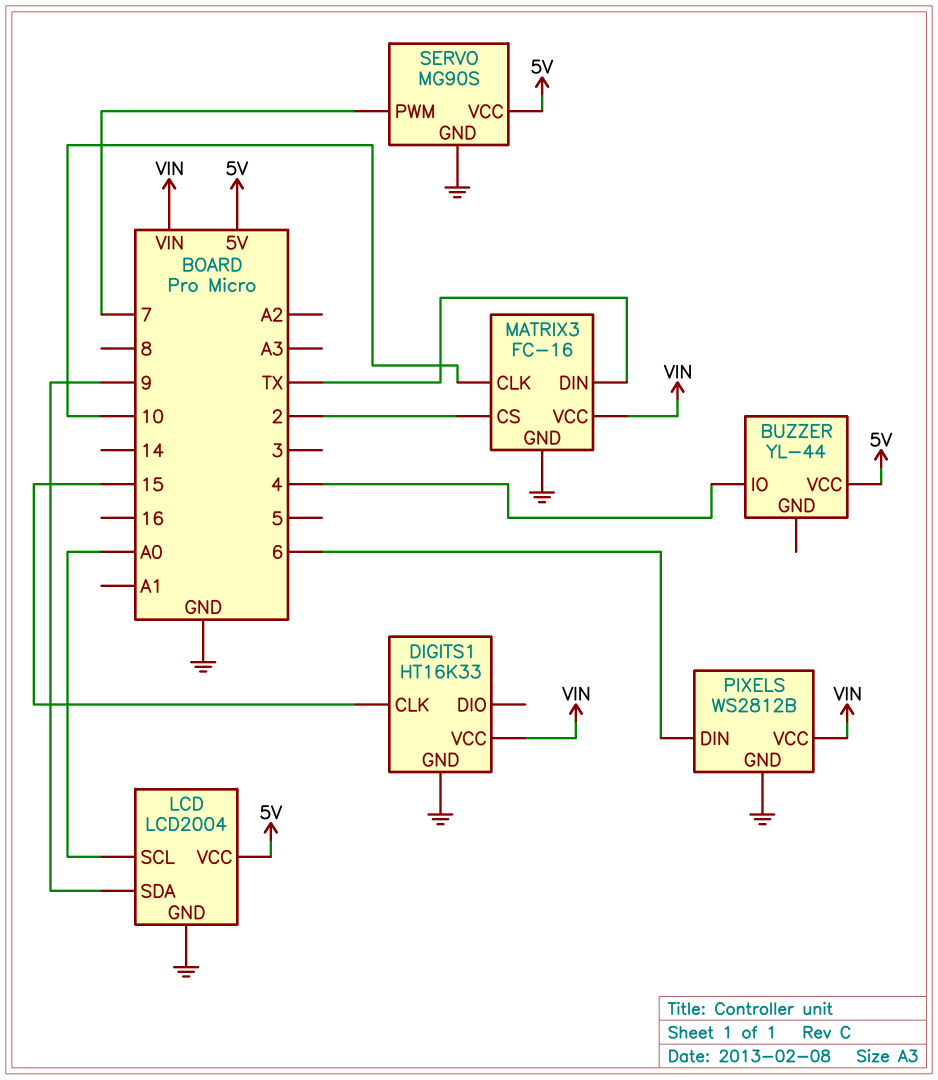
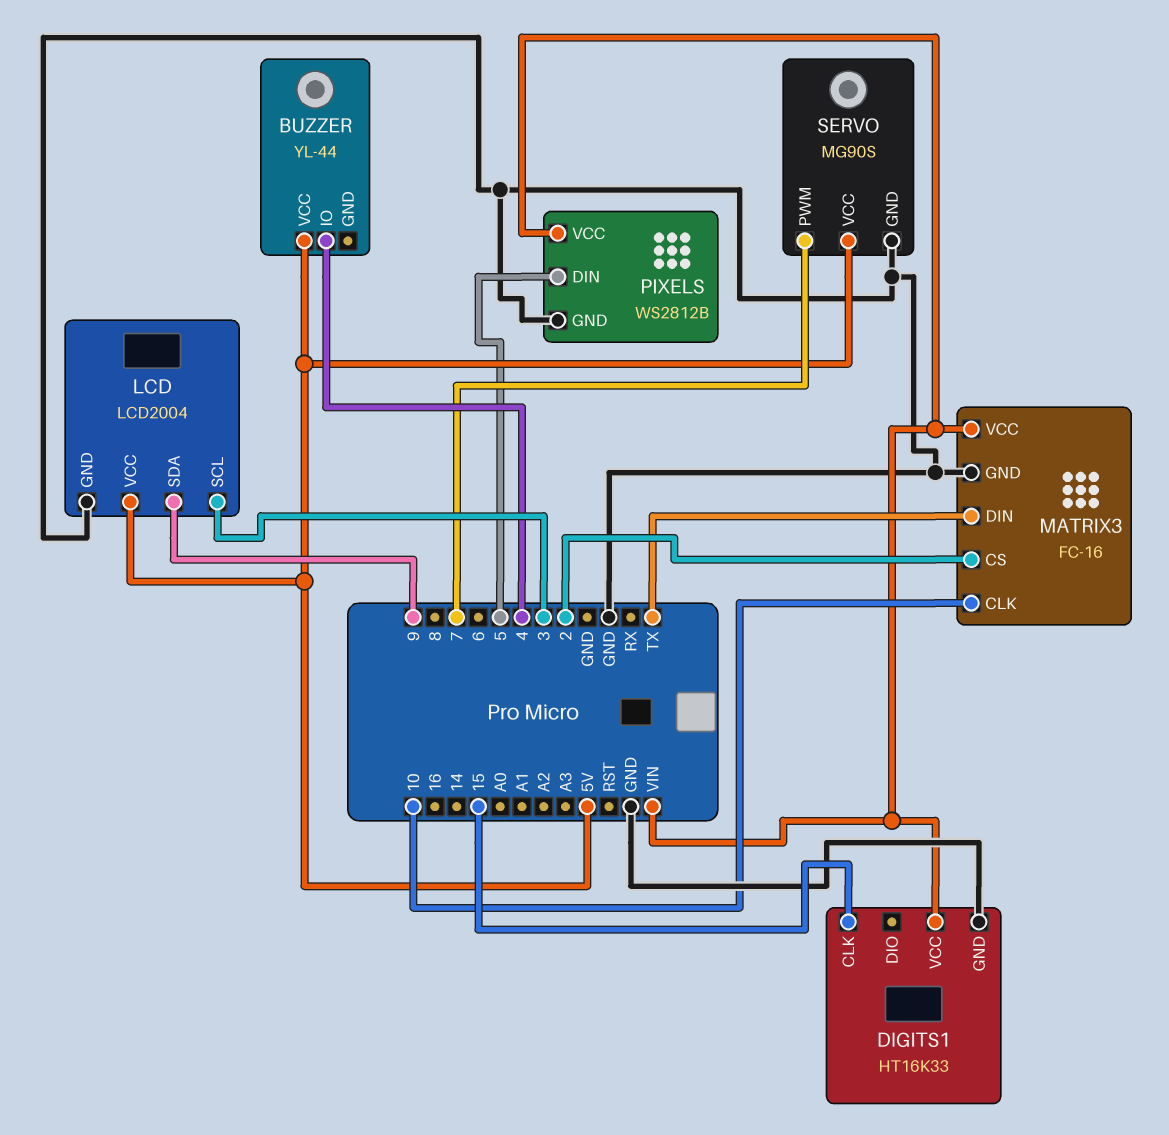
LCD pin SCL: A0 -> 3
PIXELS pin DIN: 6 -> 5

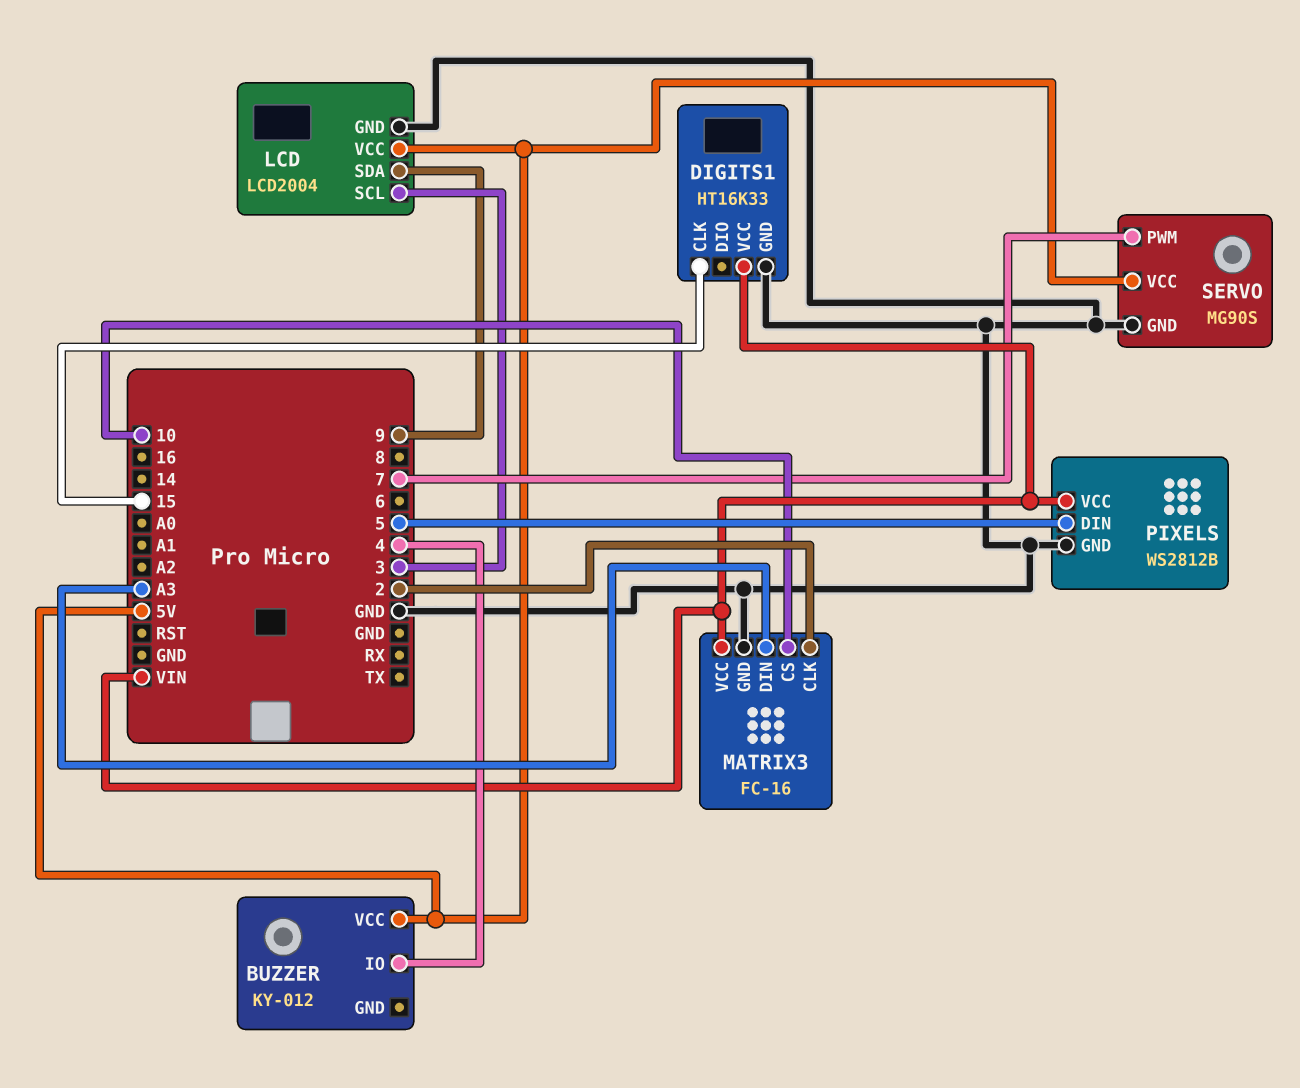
BUZZER: YL-44 -> KY-012
MATRIX3 pin CLK: 10 -> 2
MATRIX3 pin CS: 2 -> 10
MATRIX3 pin DIN: TX -> A3

